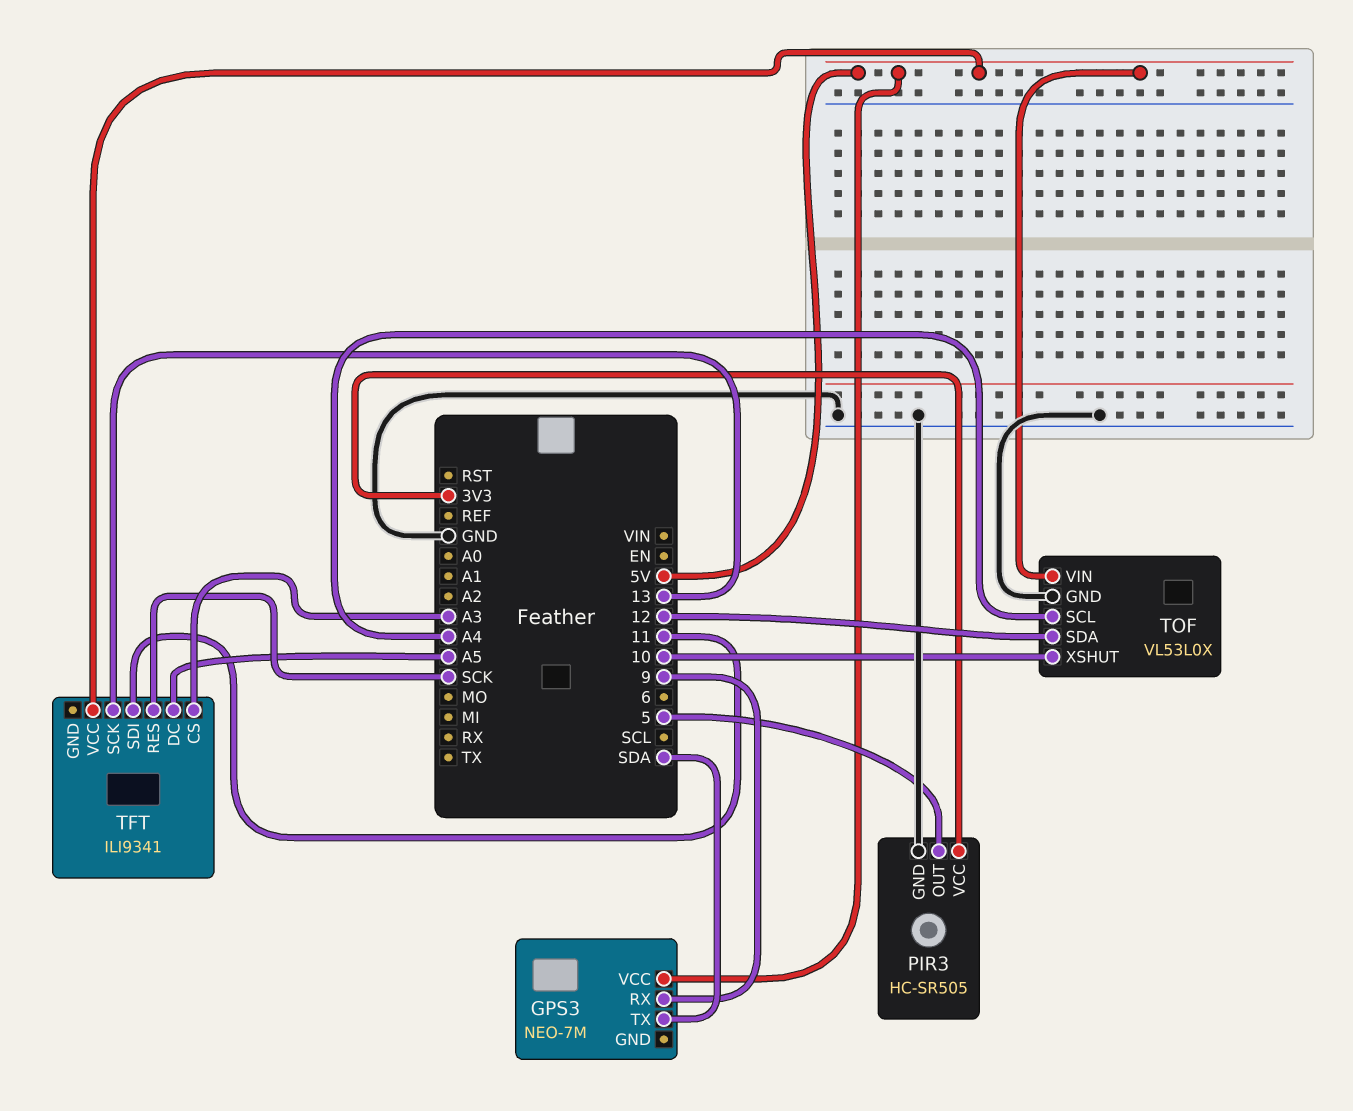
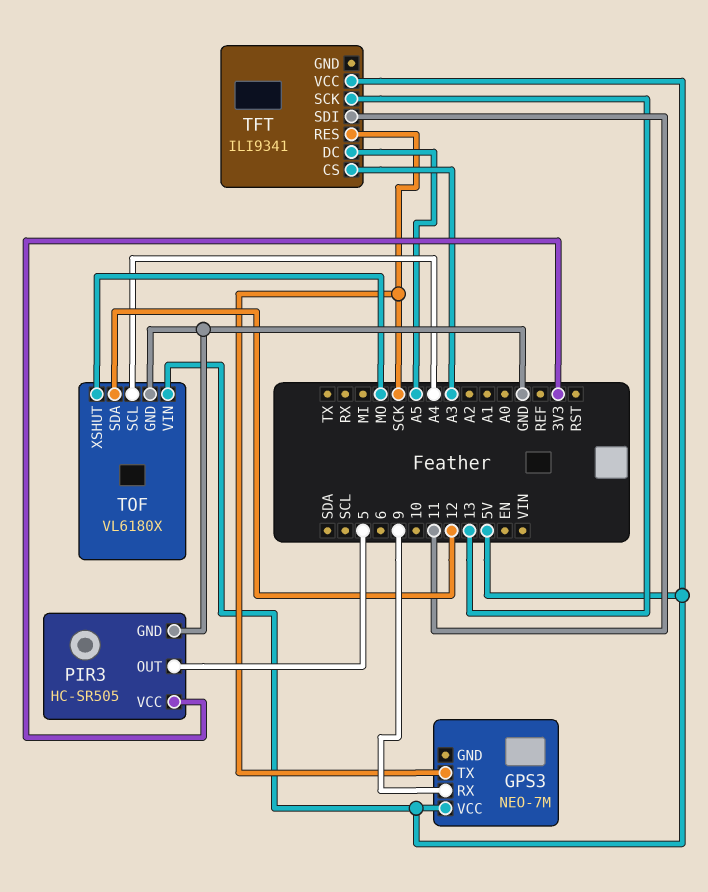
GPS3 pin TX: SDA -> SCK
TOF: VL53L0X -> VL6180X
TOF pin XSHUT: 10 -> MO

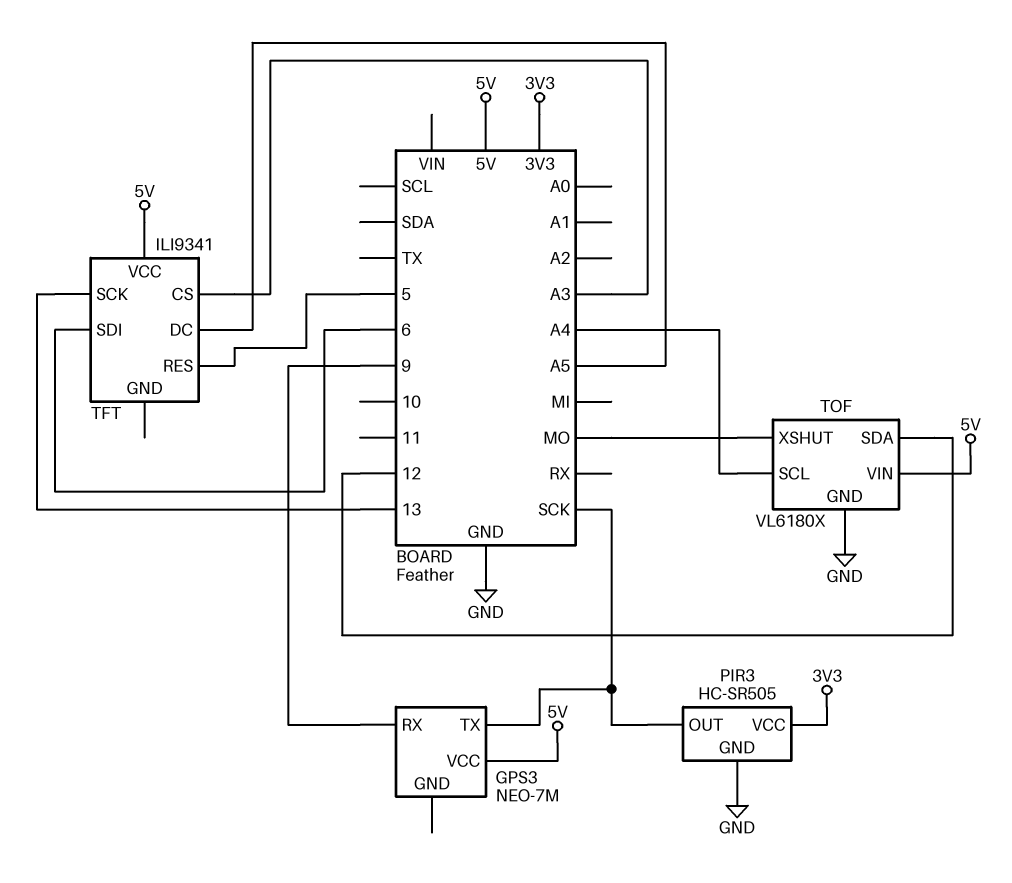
PIR3 pin OUT: 5 -> SCK
TFT pin RES: SCK -> 5
TFT pin SDI: 11 -> 6

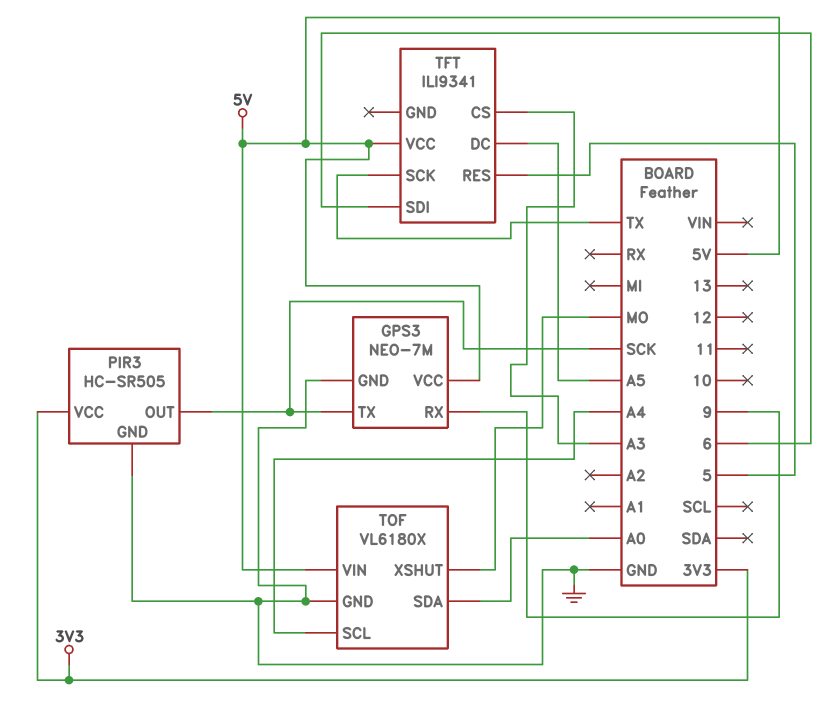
GPS3 pin GND: none -> GND
TFT pin SCK: 13 -> TX
TOF pin SDA: 12 -> A0

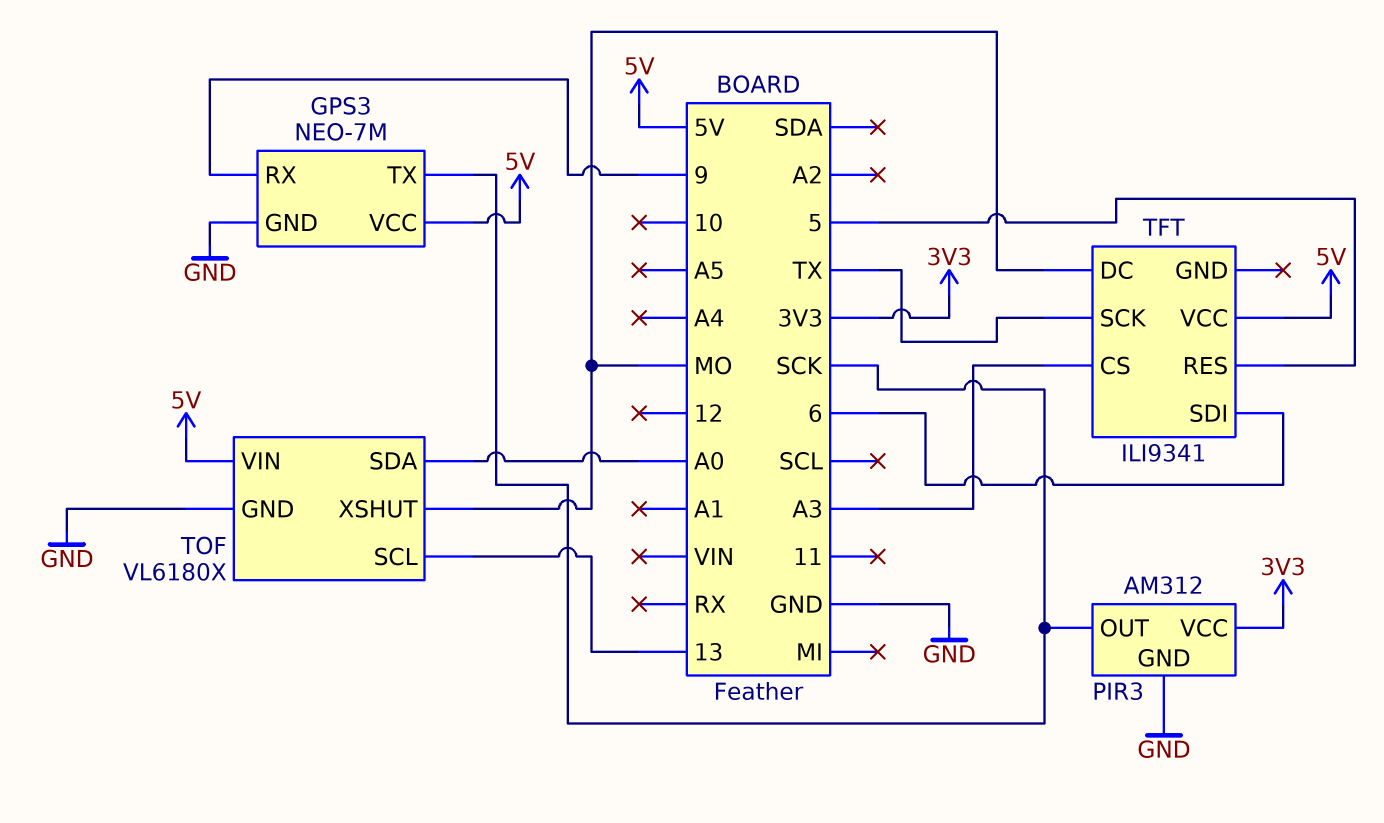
PIR3: HC-SR505 -> AM312
TFT pin DC: A5 -> MO
TOF pin SCL: A4 -> 13

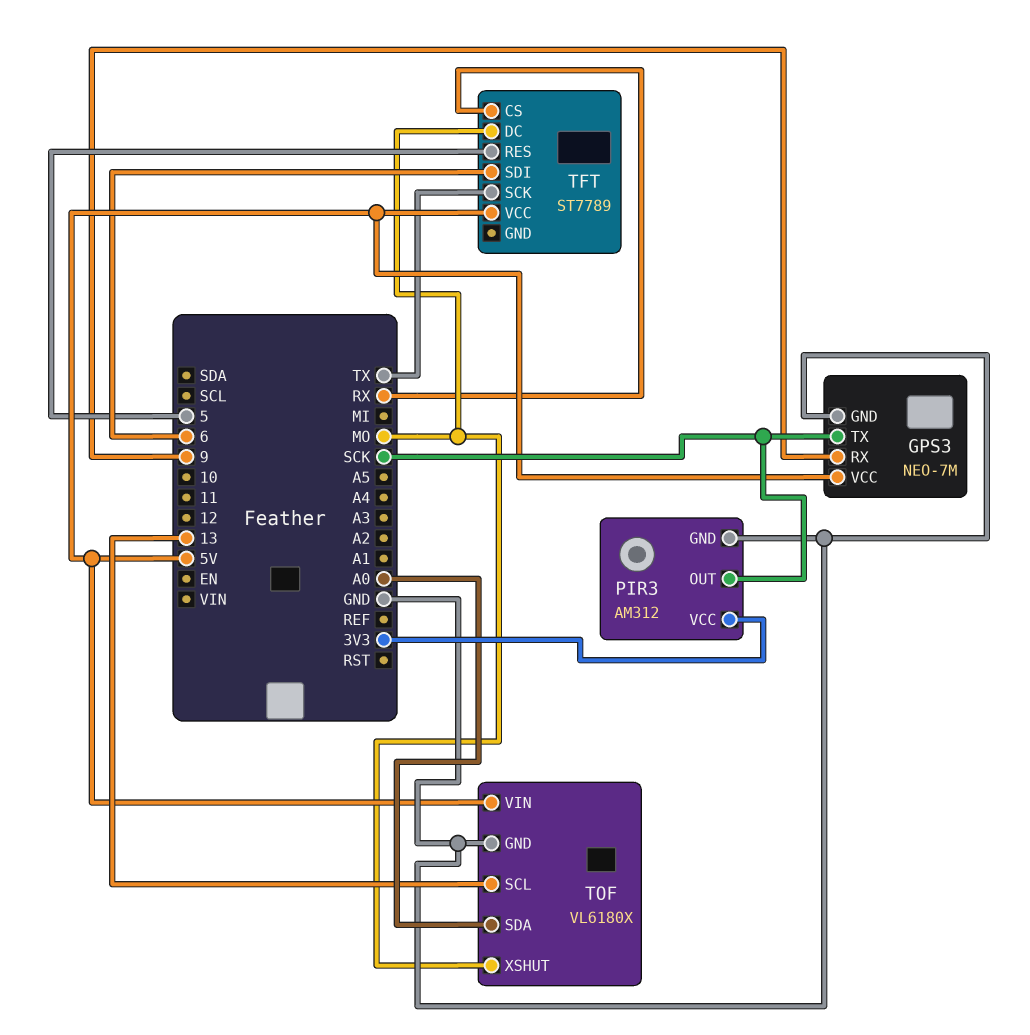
TFT: ILI9341 -> ST7789
TFT pin CS: A3 -> RX

